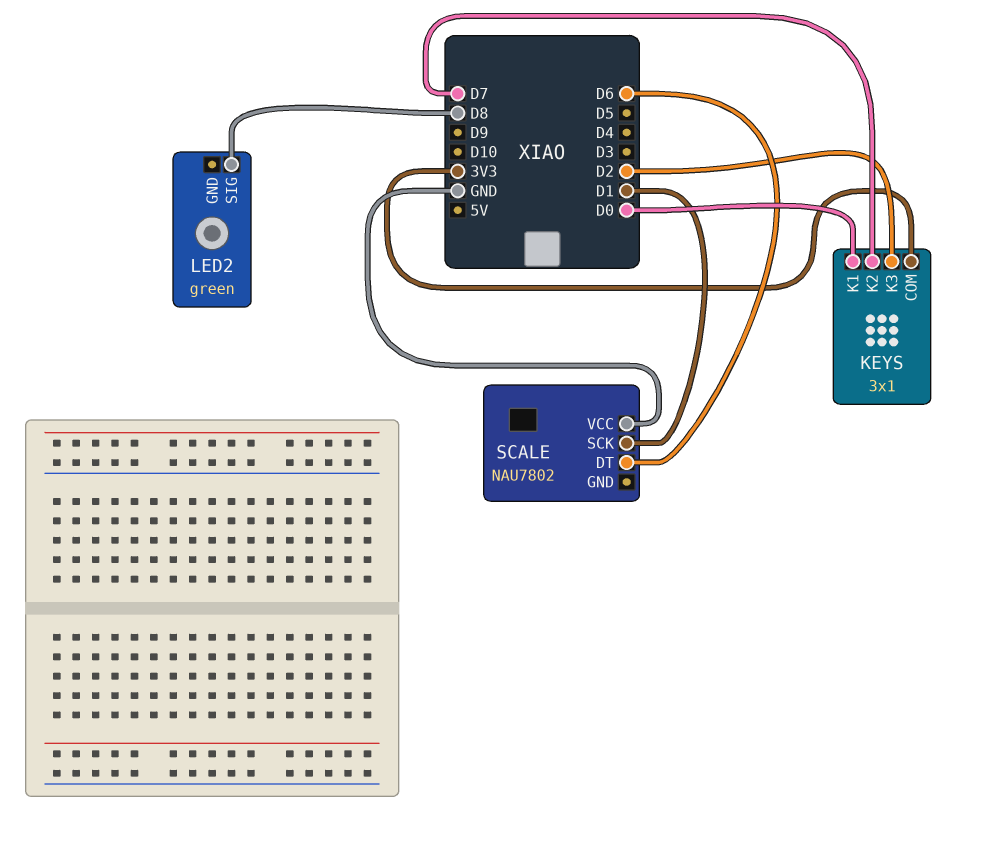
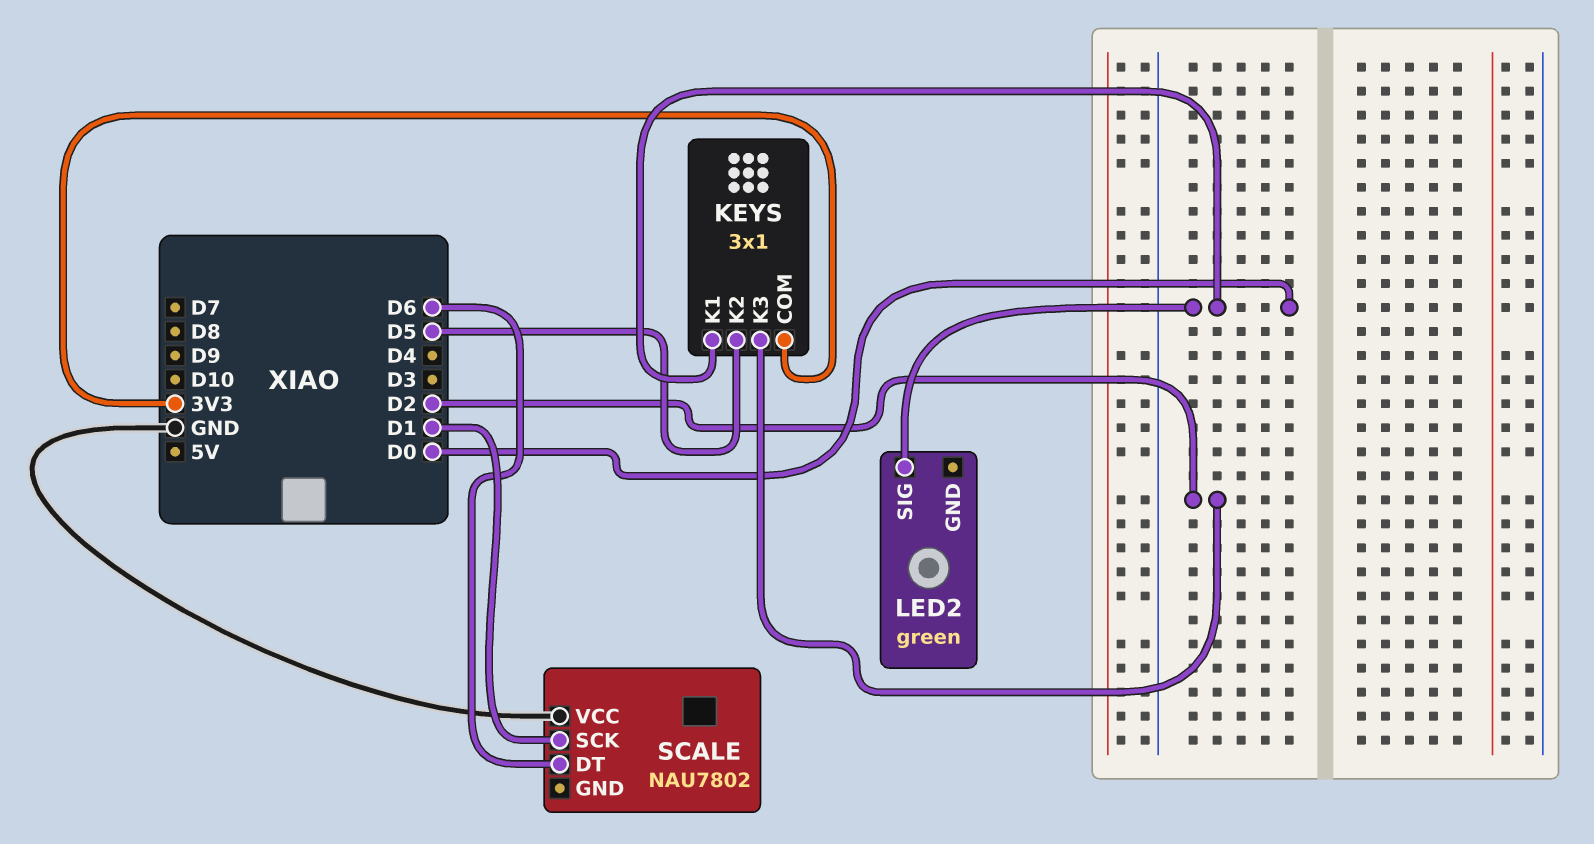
KEYS pin K2: D7 -> D5
LED2 pin SIG: D8 -> D0

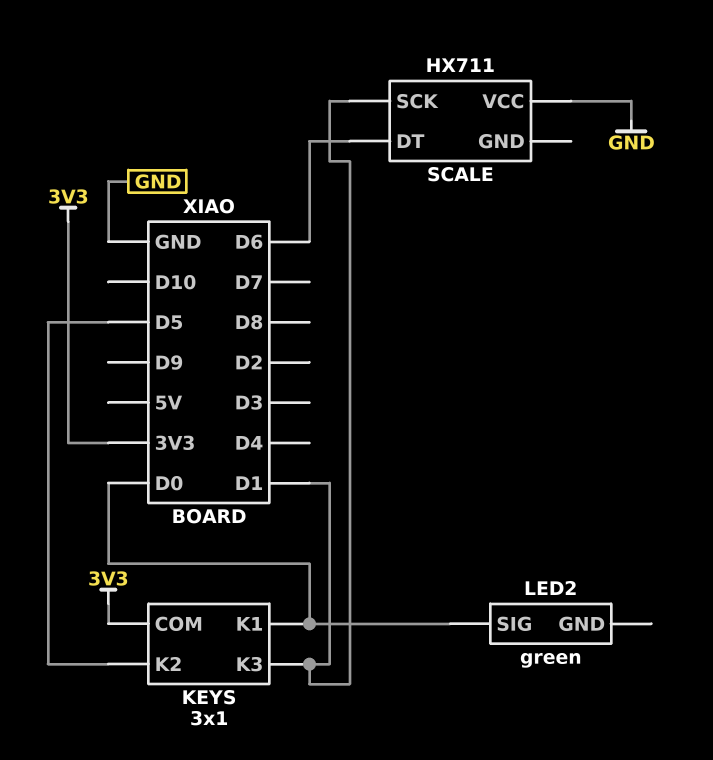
KEYS pin K3: D2 -> D1
SCALE: NAU7802 -> HX711

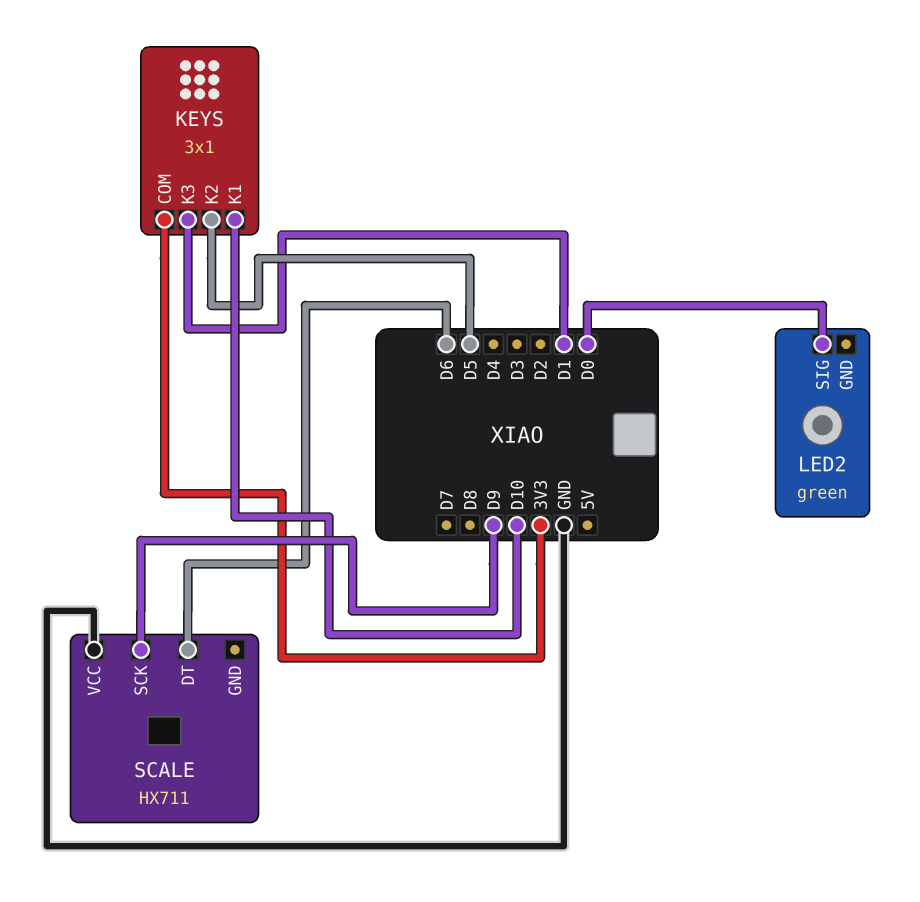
KEYS pin K1: D0 -> D10
SCALE pin SCK: D1 -> D9

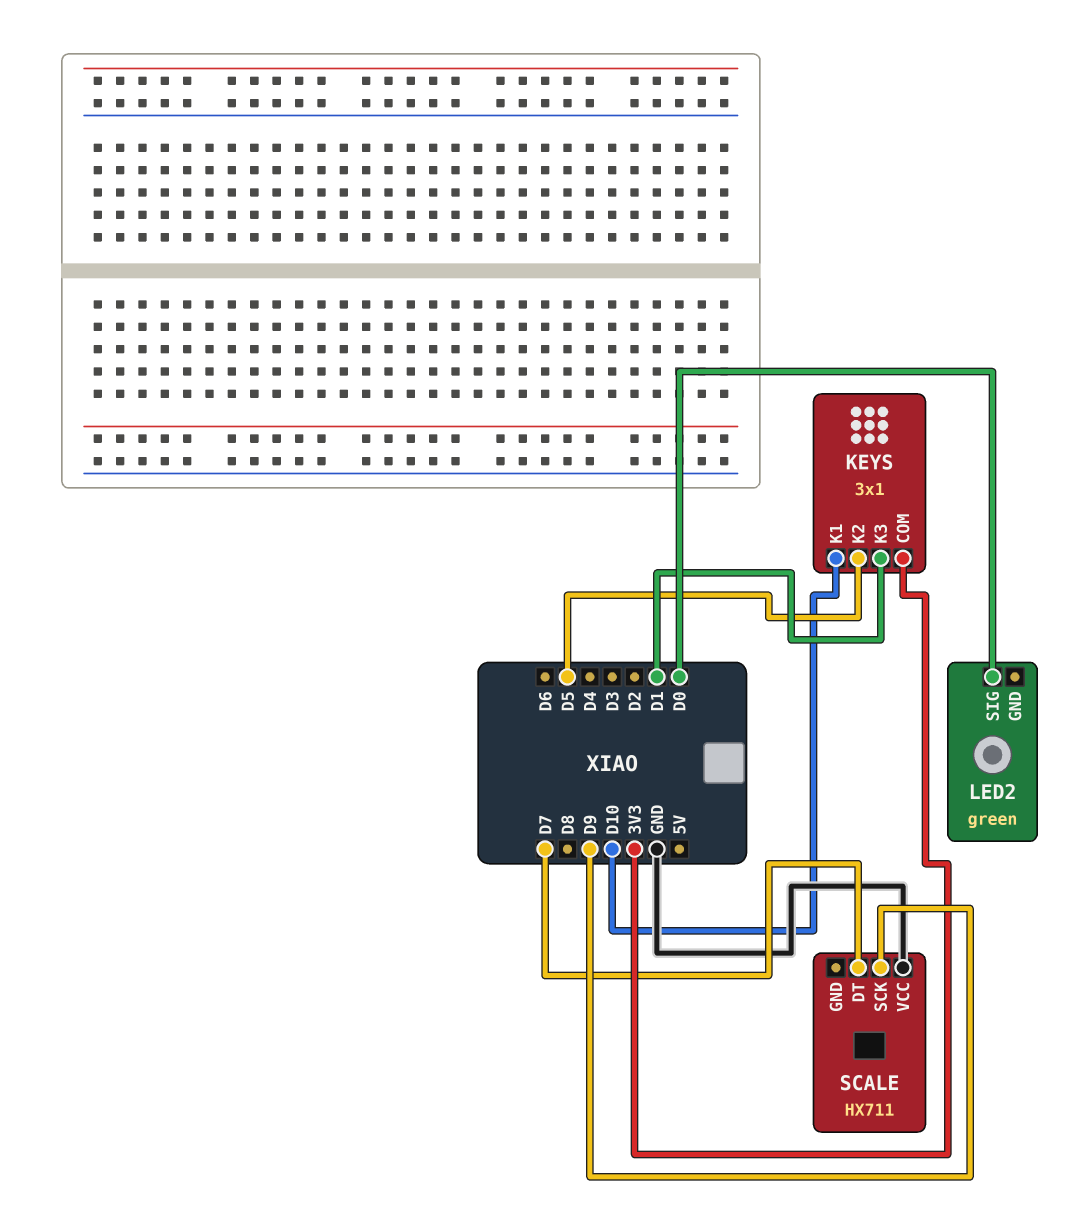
SCALE pin DT: D6 -> D7

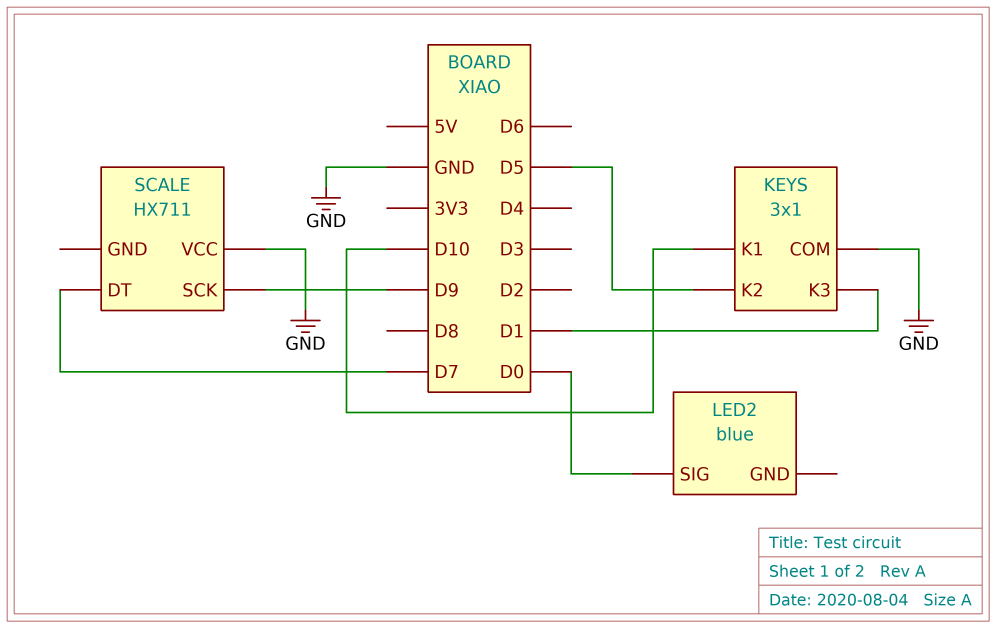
KEYS pin COM: 3V3 -> GND
LED2: green -> blue

